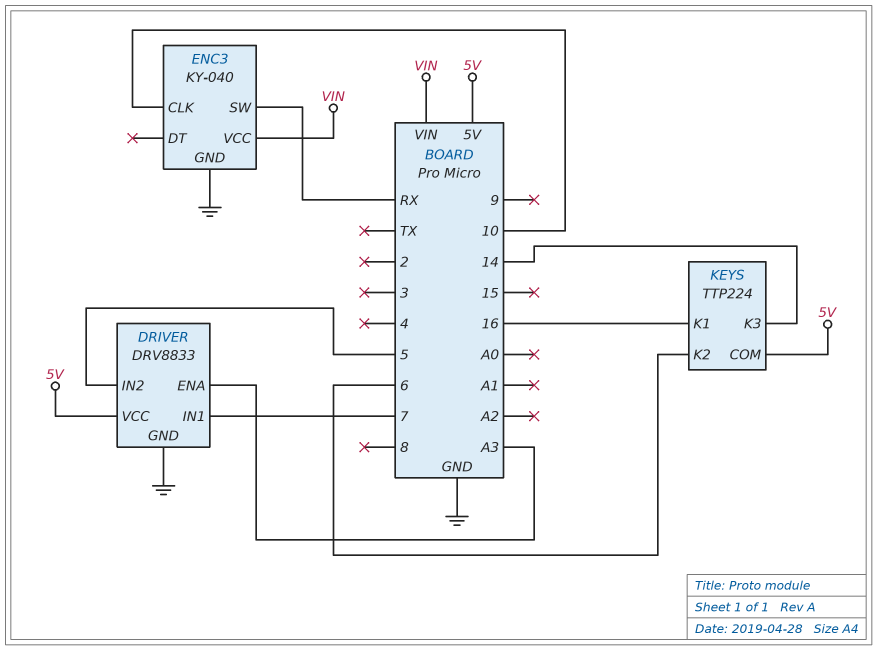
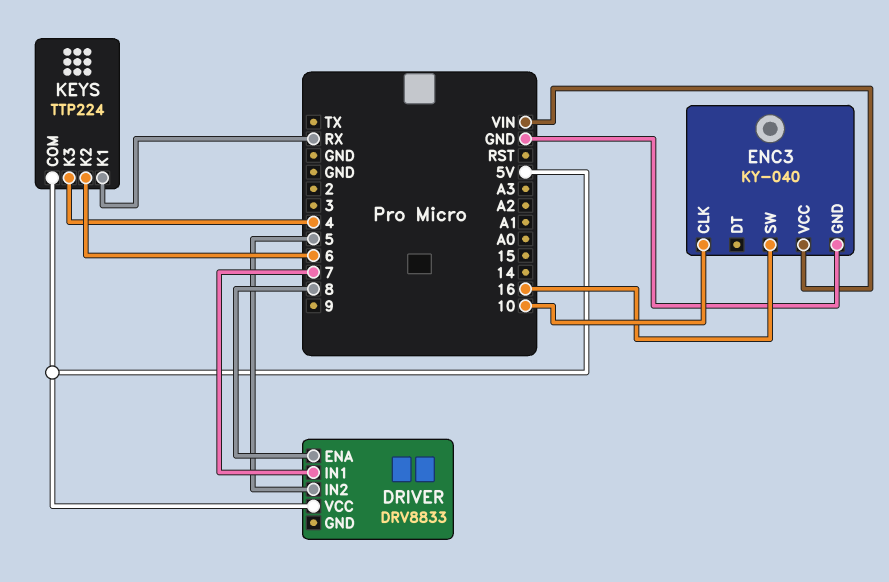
DRIVER pin ENA: A3 -> 8
DRIVER pin GND: GND -> none
ENC3 pin SW: RX -> 16
KEYS pin K1: 16 -> RX
KEYS pin K3: 14 -> 4

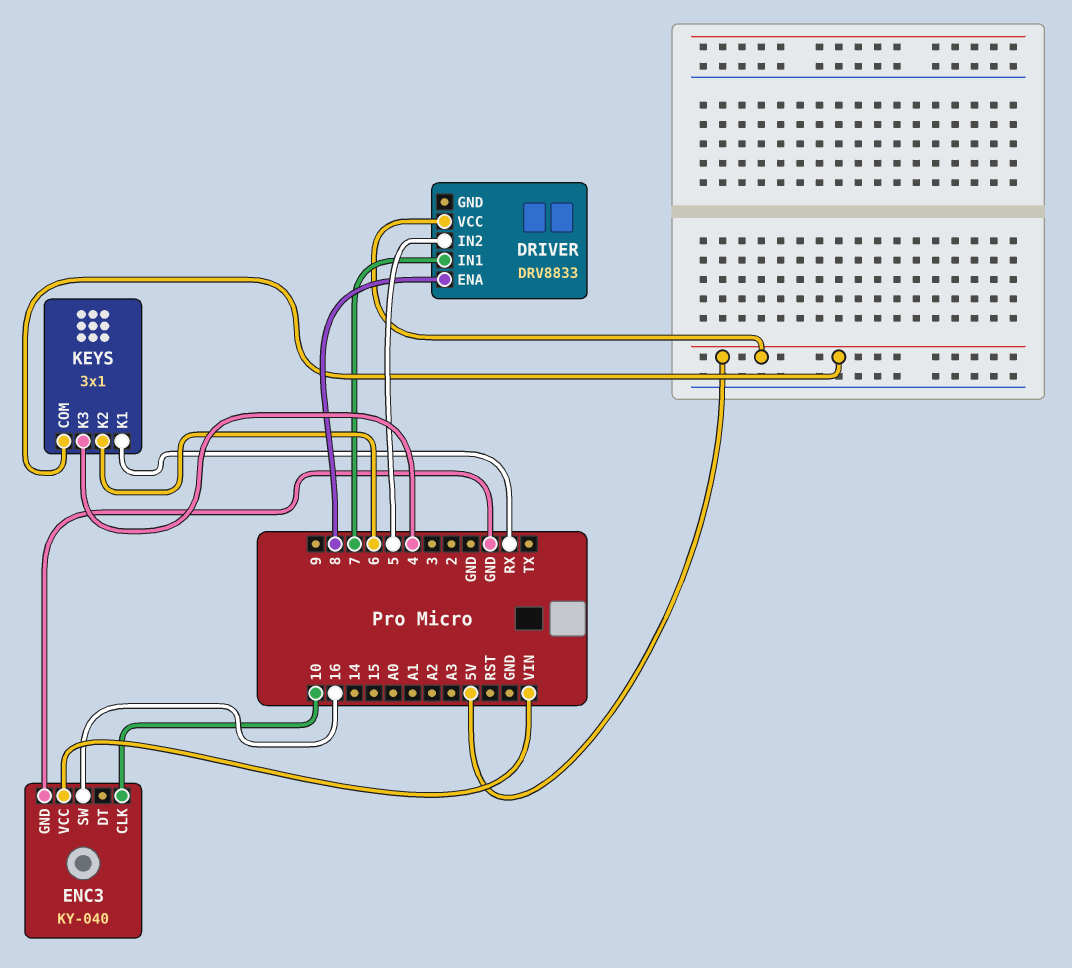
KEYS: TTP224 -> 3x1

